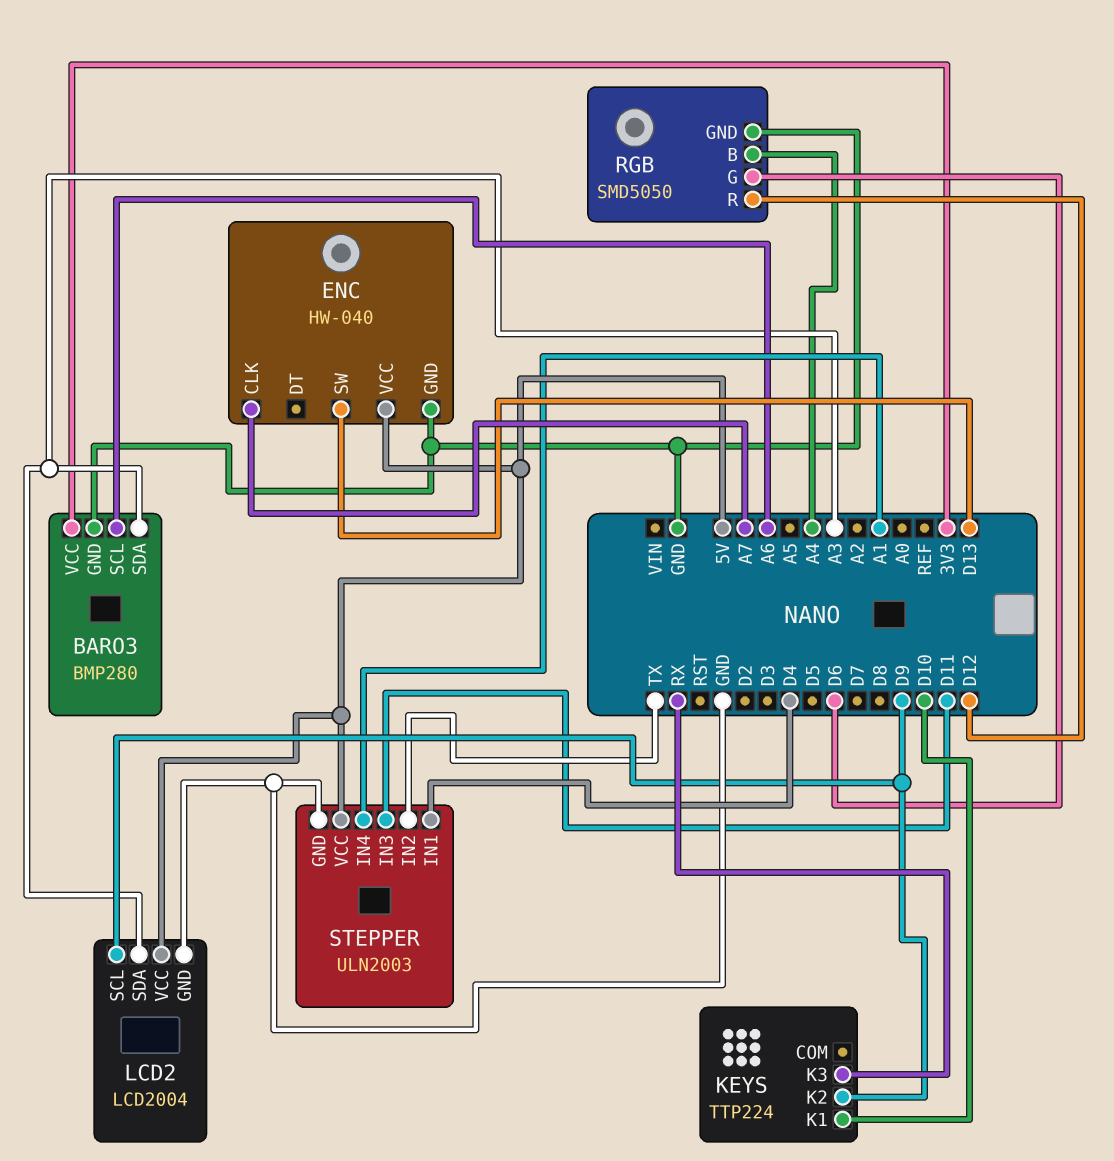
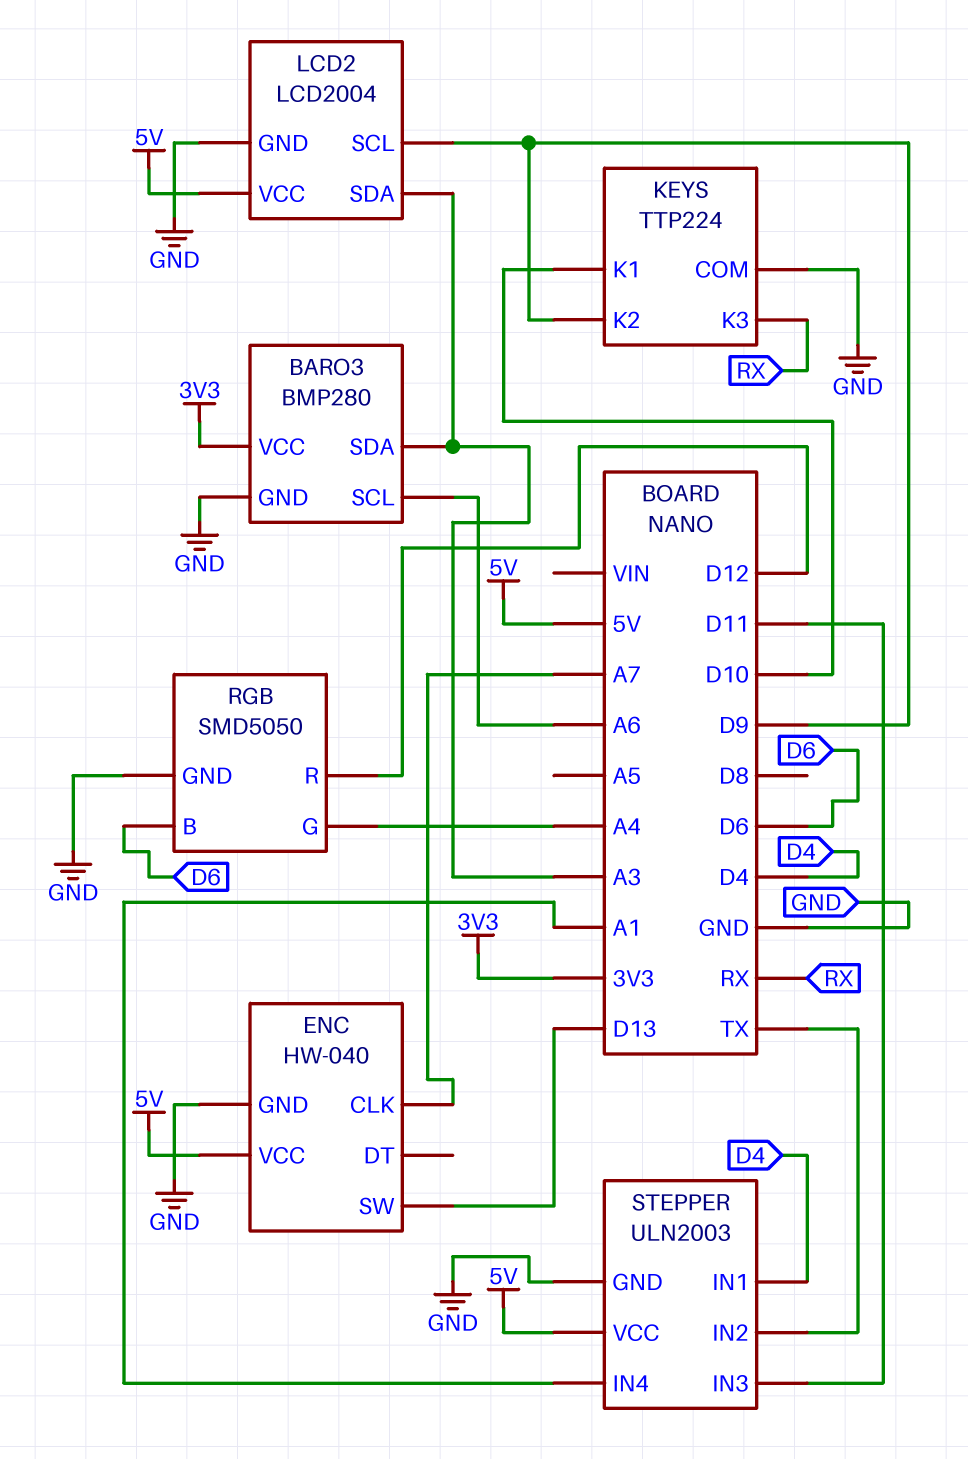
KEYS pin COM: none -> GND
RGB pin B: A4 -> D6
RGB pin G: D6 -> A4

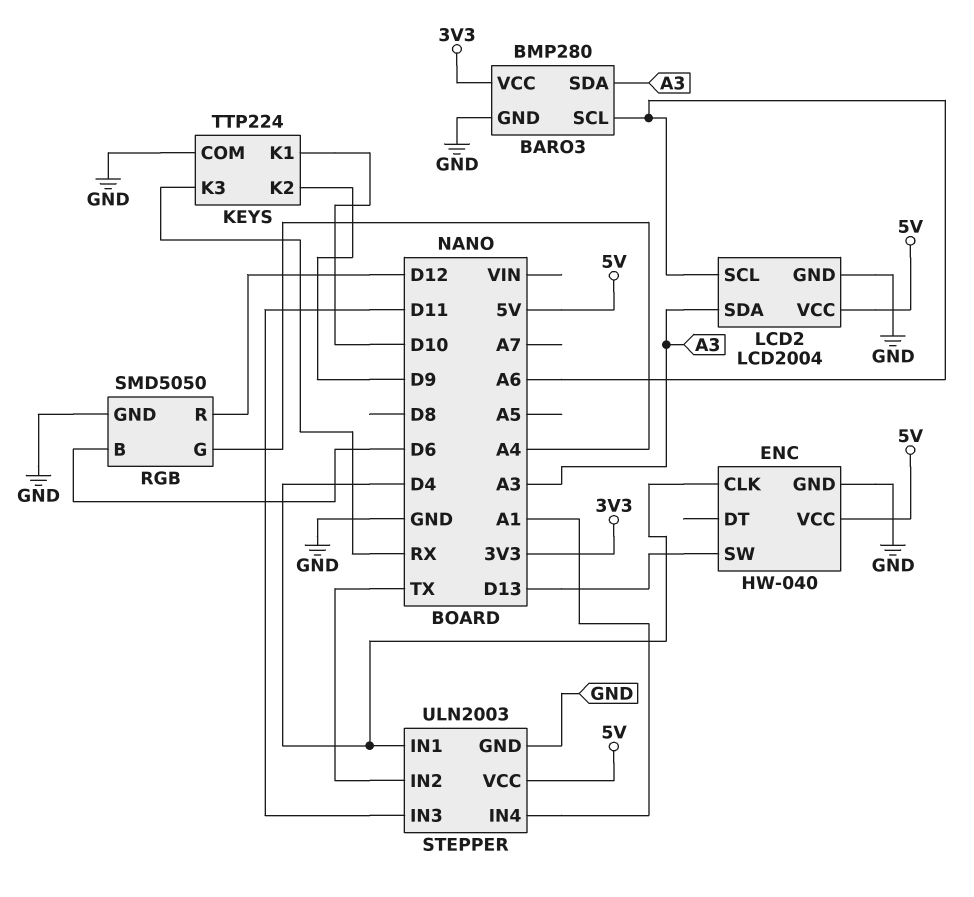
ENC pin CLK: A7 -> D4
LCD2 pin SCL: D9 -> A6

